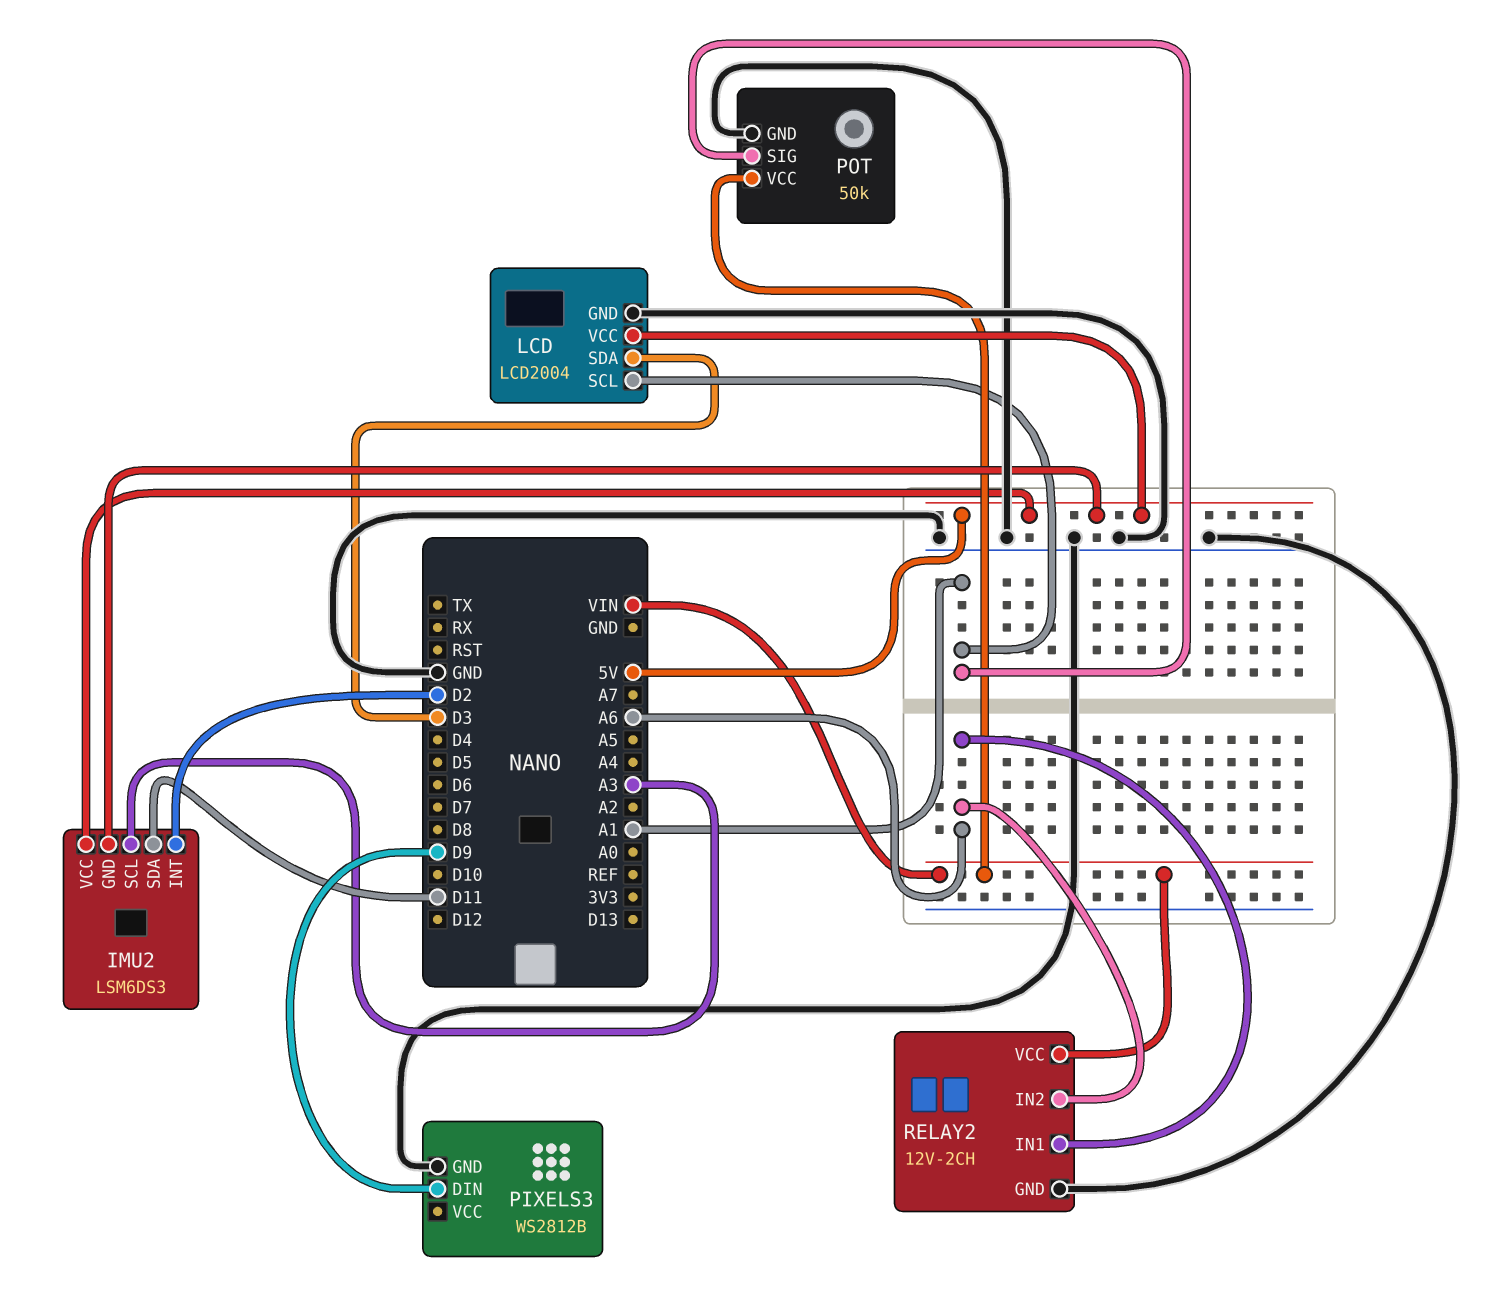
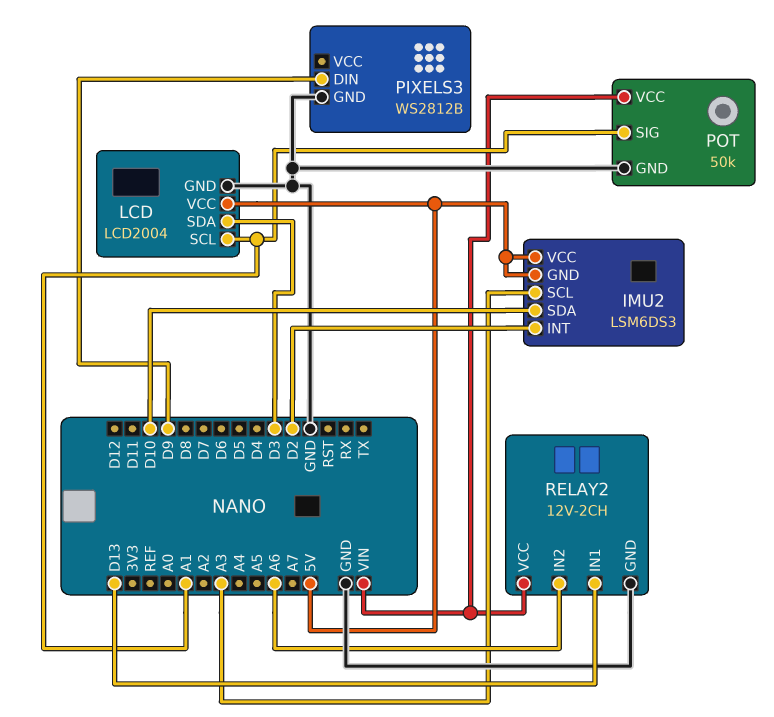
IMU2 pin SDA: D11 -> D10
RELAY2 pin IN1: A6 -> D13

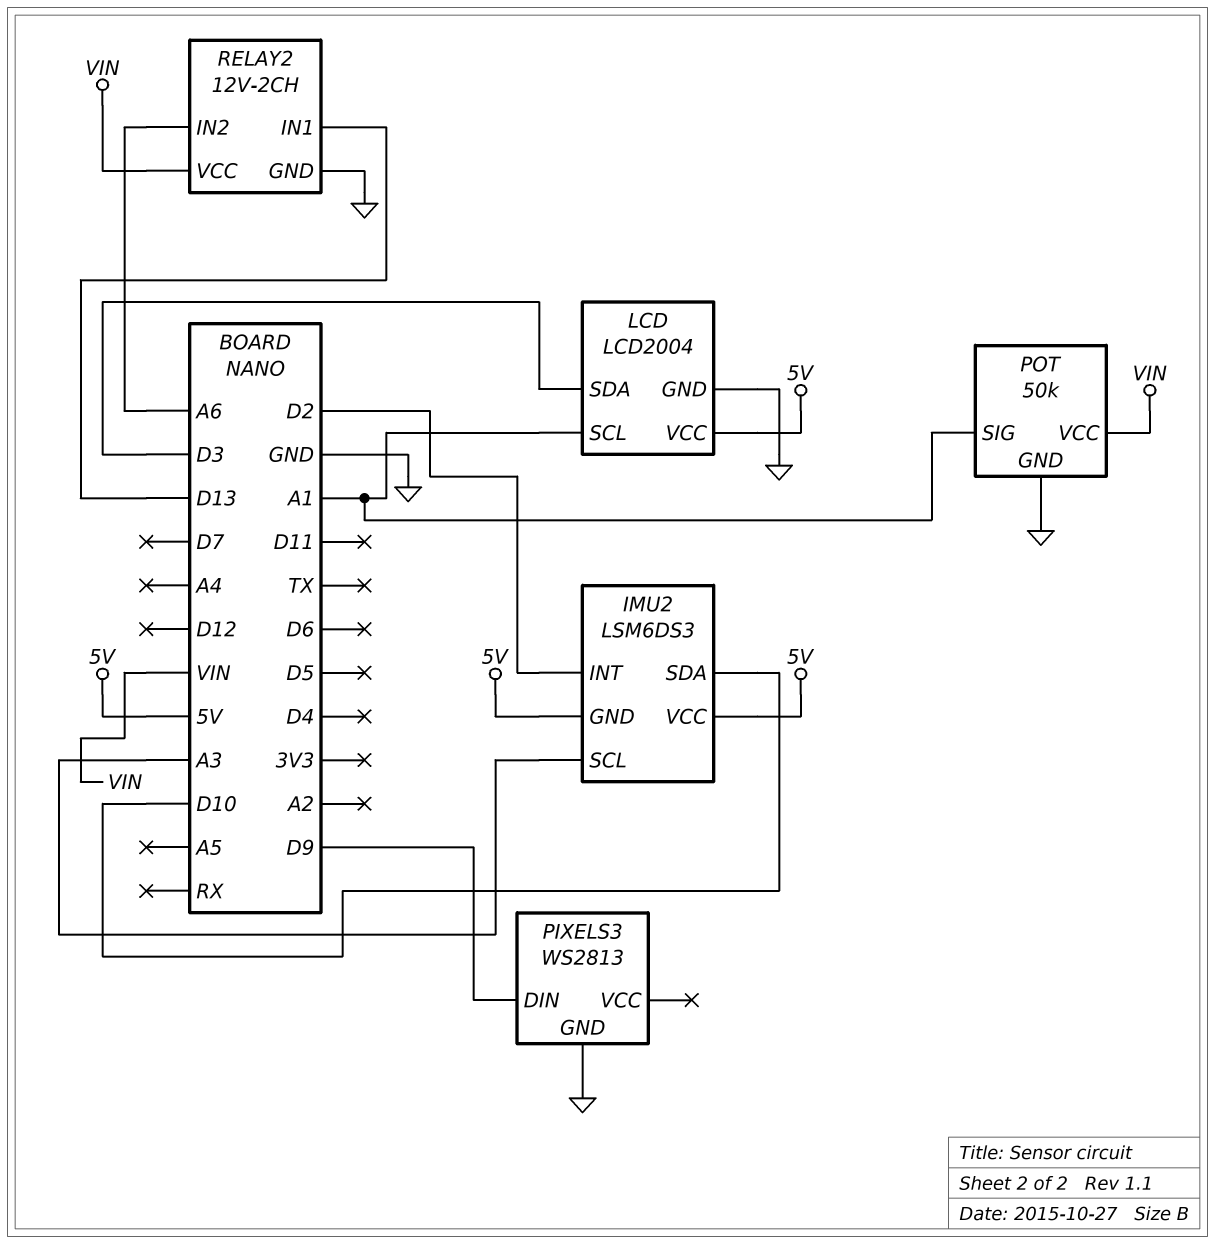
PIXELS3: WS2812B -> WS2813

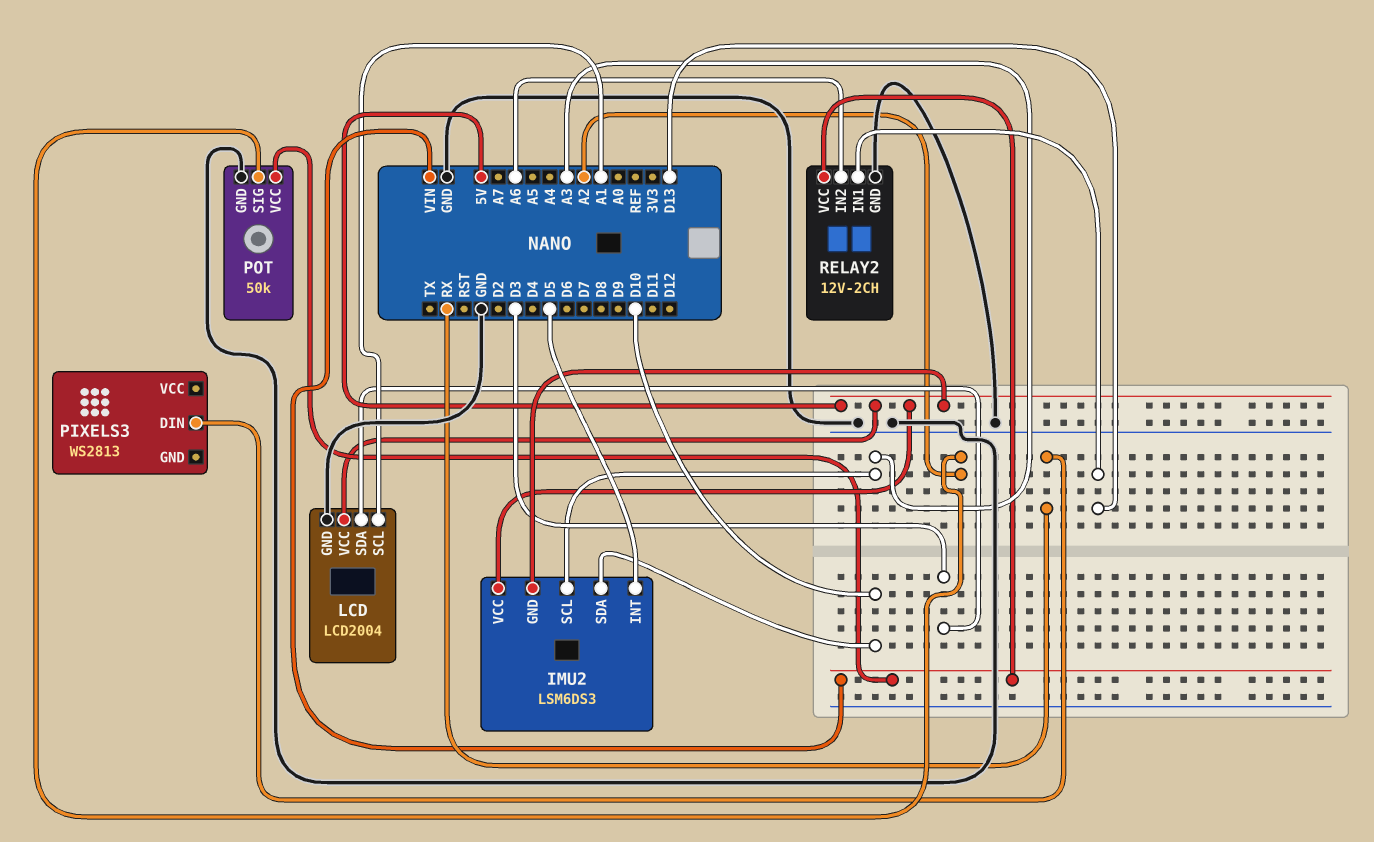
IMU2 pin INT: D2 -> D5
PIXELS3 pin DIN: D9 -> RX
PIXELS3 pin GND: GND -> none
POT pin SIG: A1 -> A2

